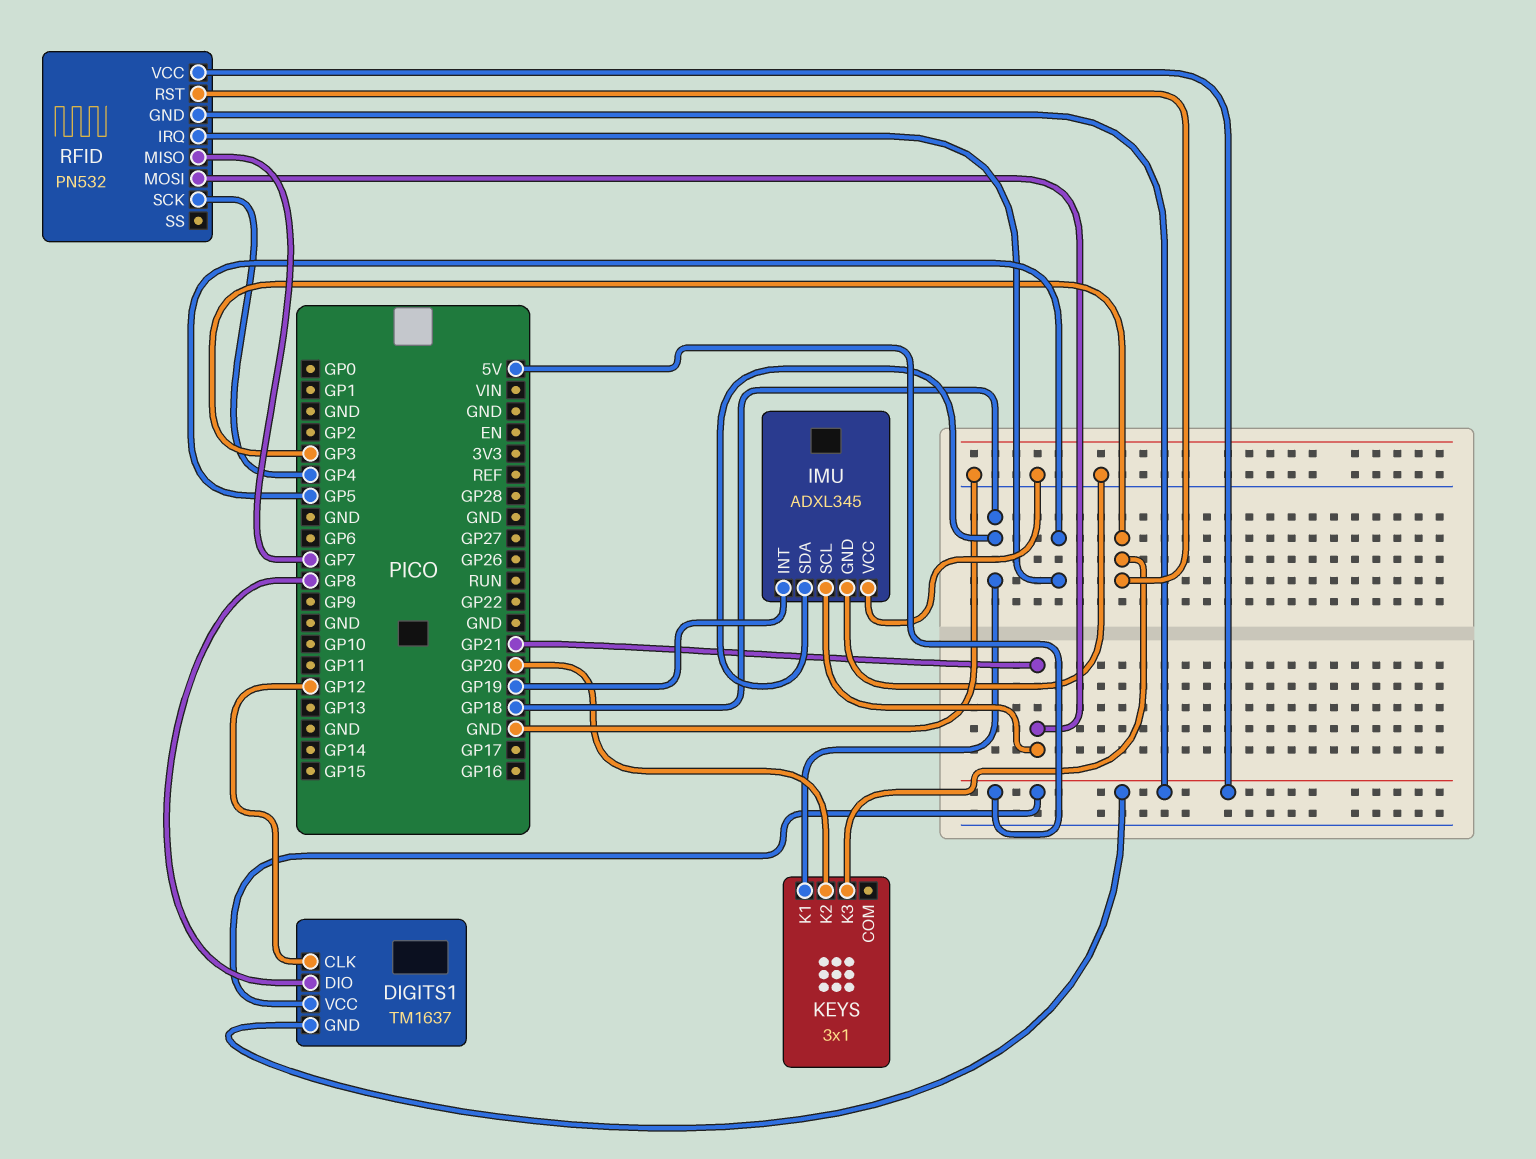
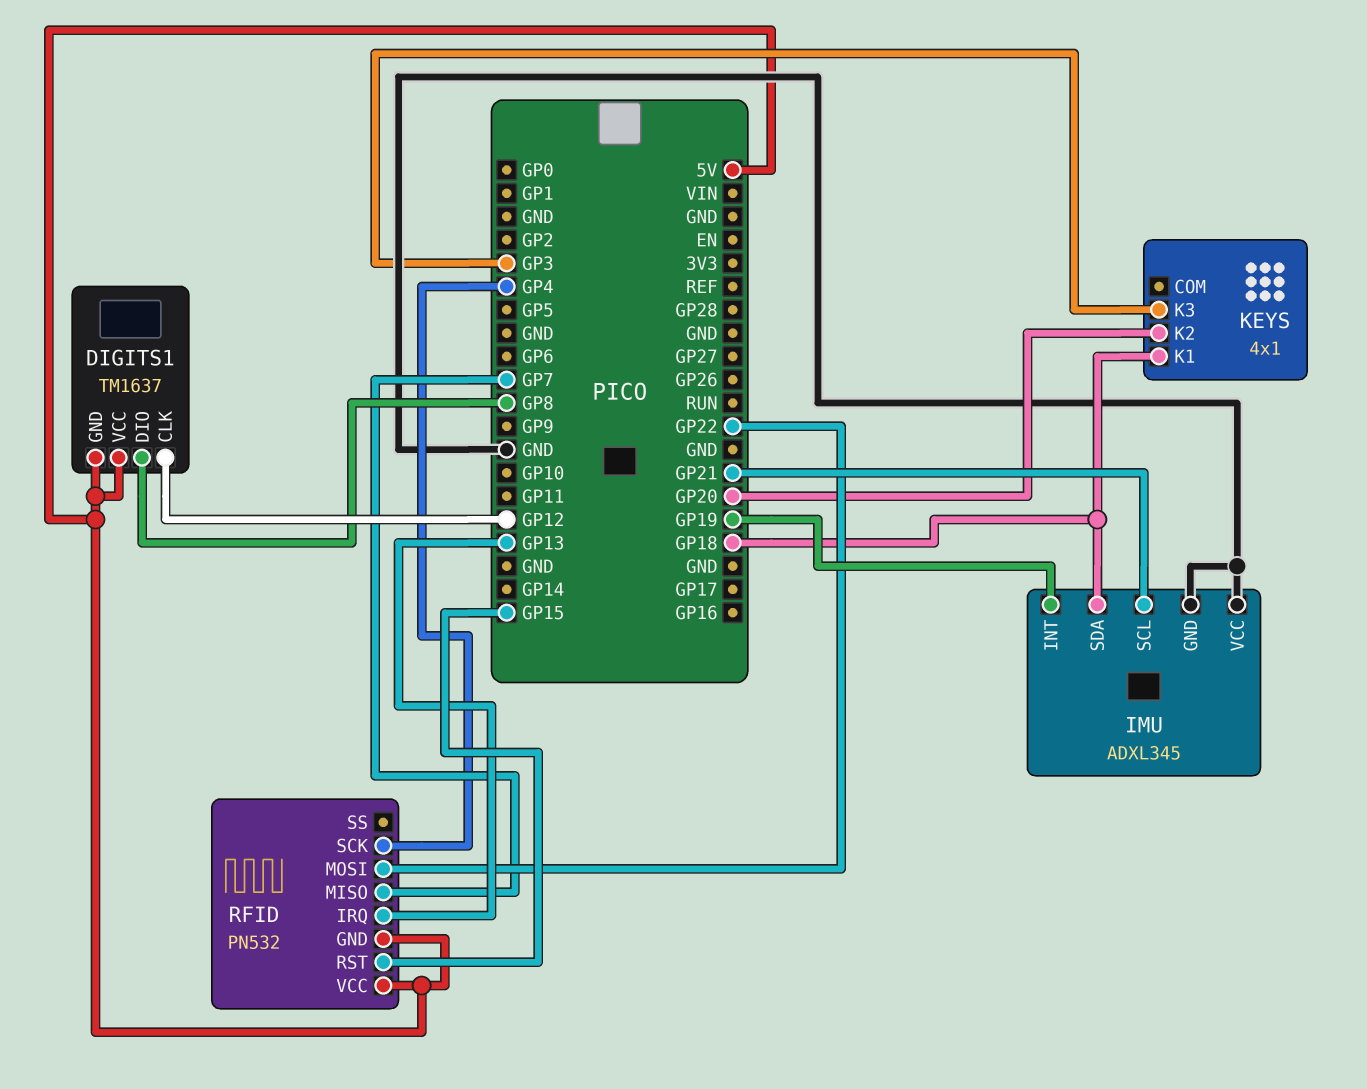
KEYS: 3x1 -> 4x1
RFID pin IRQ: GP5 -> GP13
RFID pin MOSI: GP21 -> GP22
RFID pin RST: GP3 -> GP15

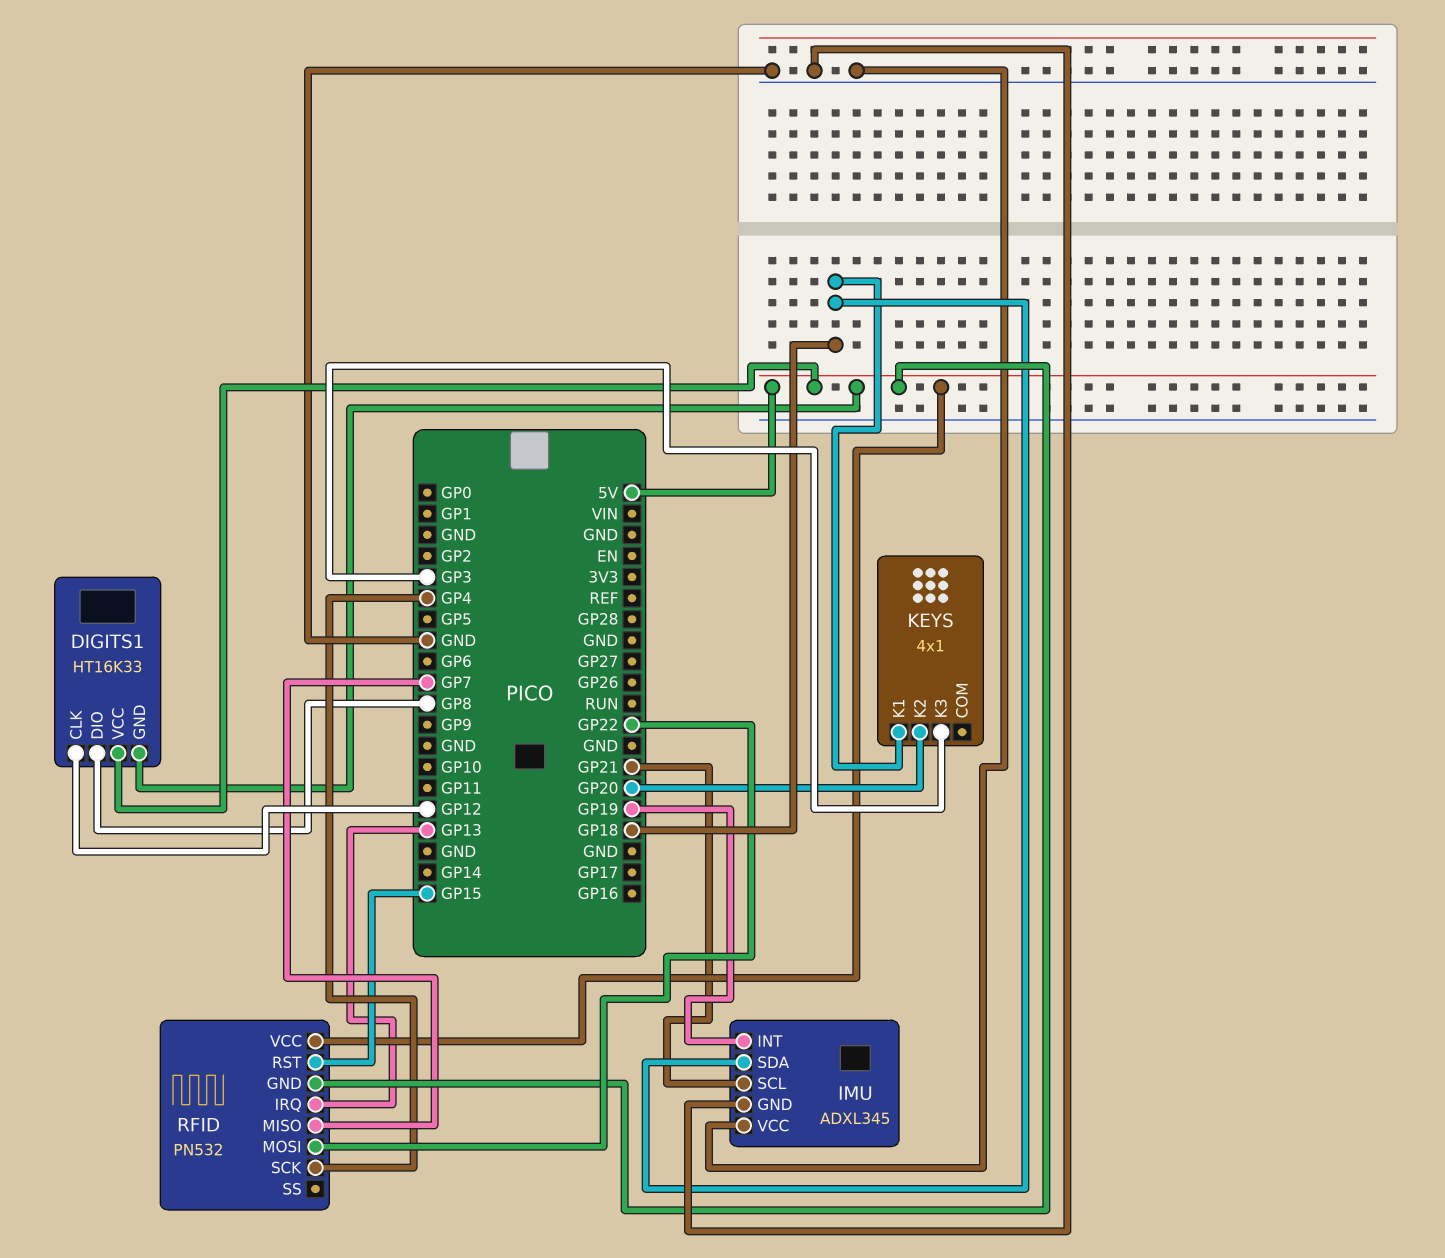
DIGITS1: TM1637 -> HT16K33

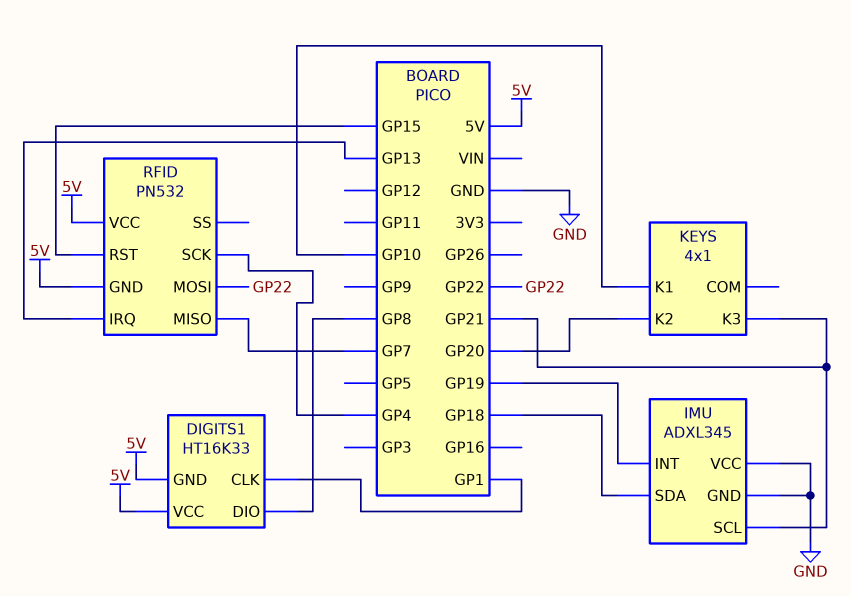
DIGITS1 pin CLK: GP12 -> GP1
KEYS pin K1: GP18 -> GP10
KEYS pin K3: GP3 -> GP21

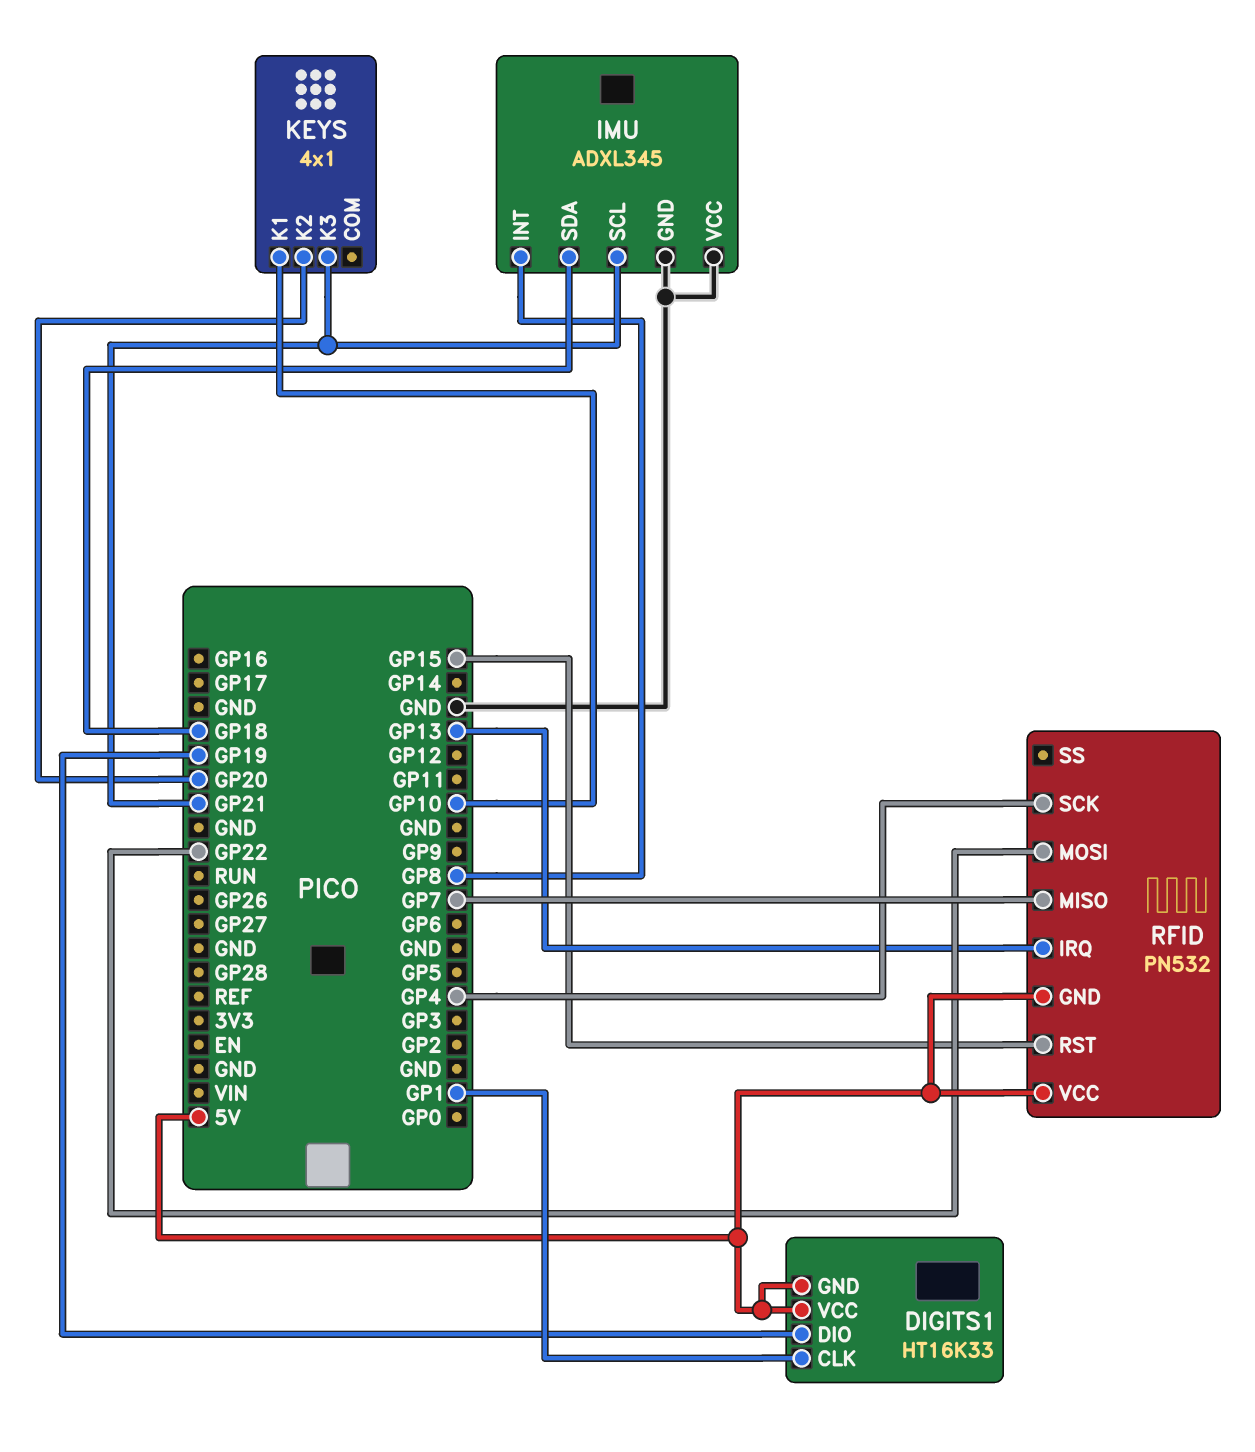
DIGITS1 pin DIO: GP8 -> GP19
IMU pin INT: GP19 -> GP8

